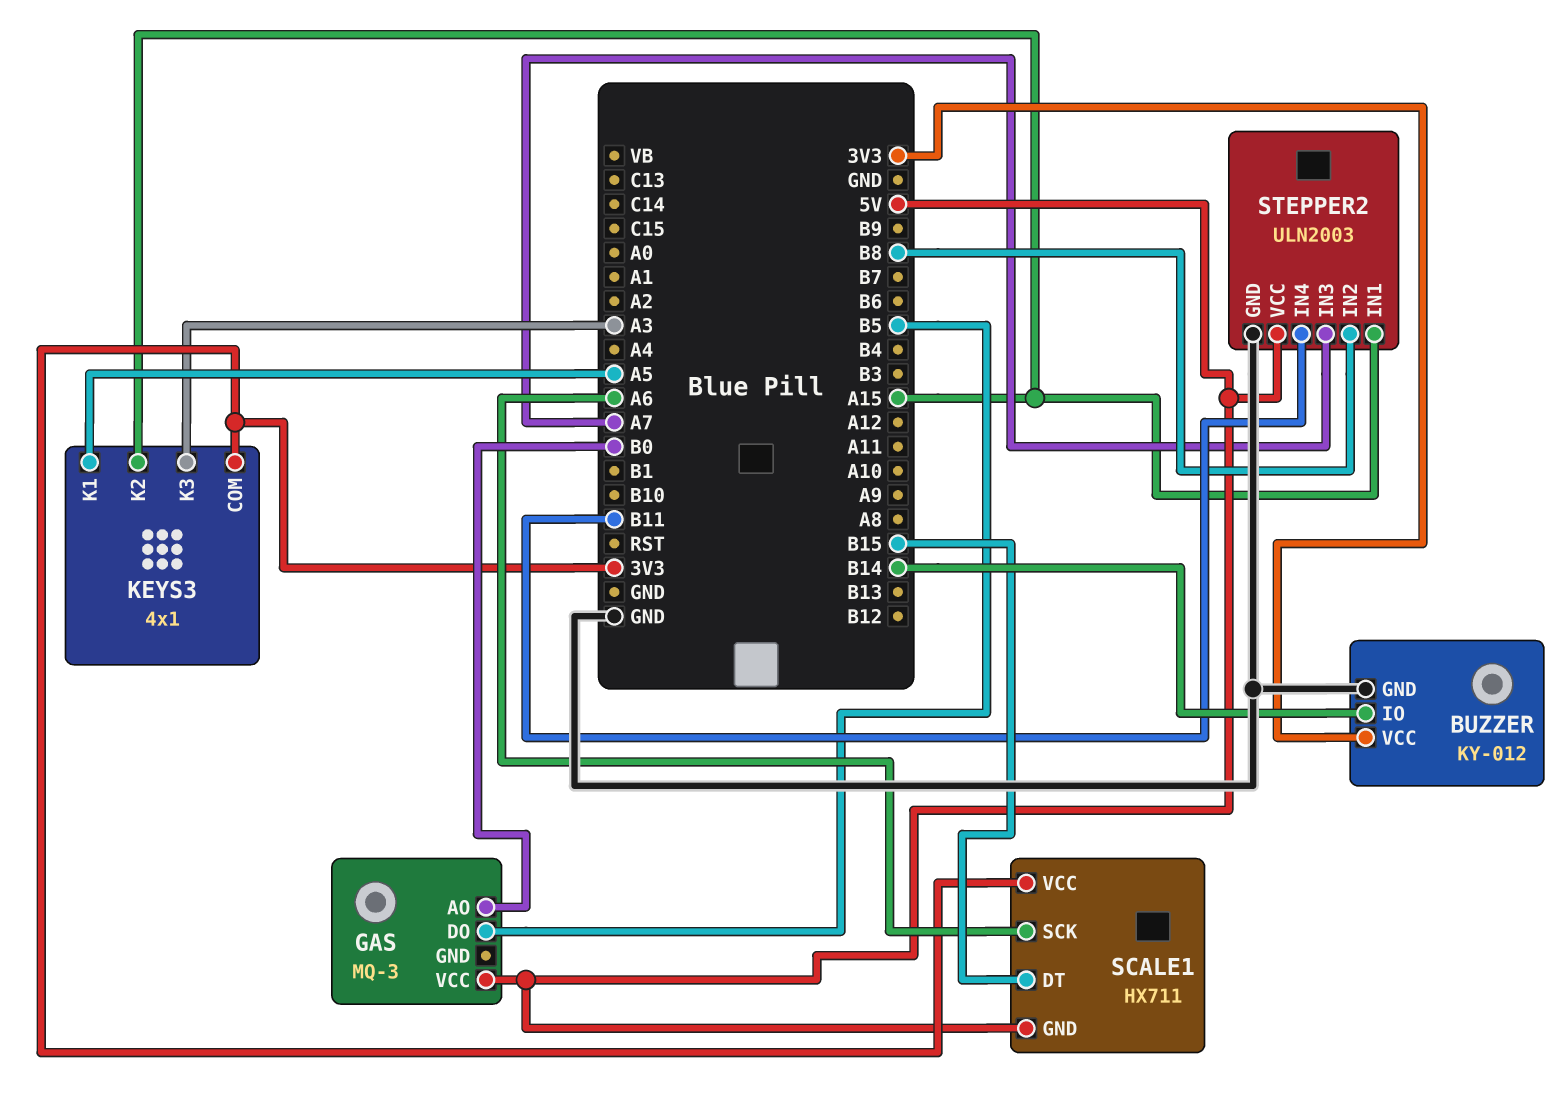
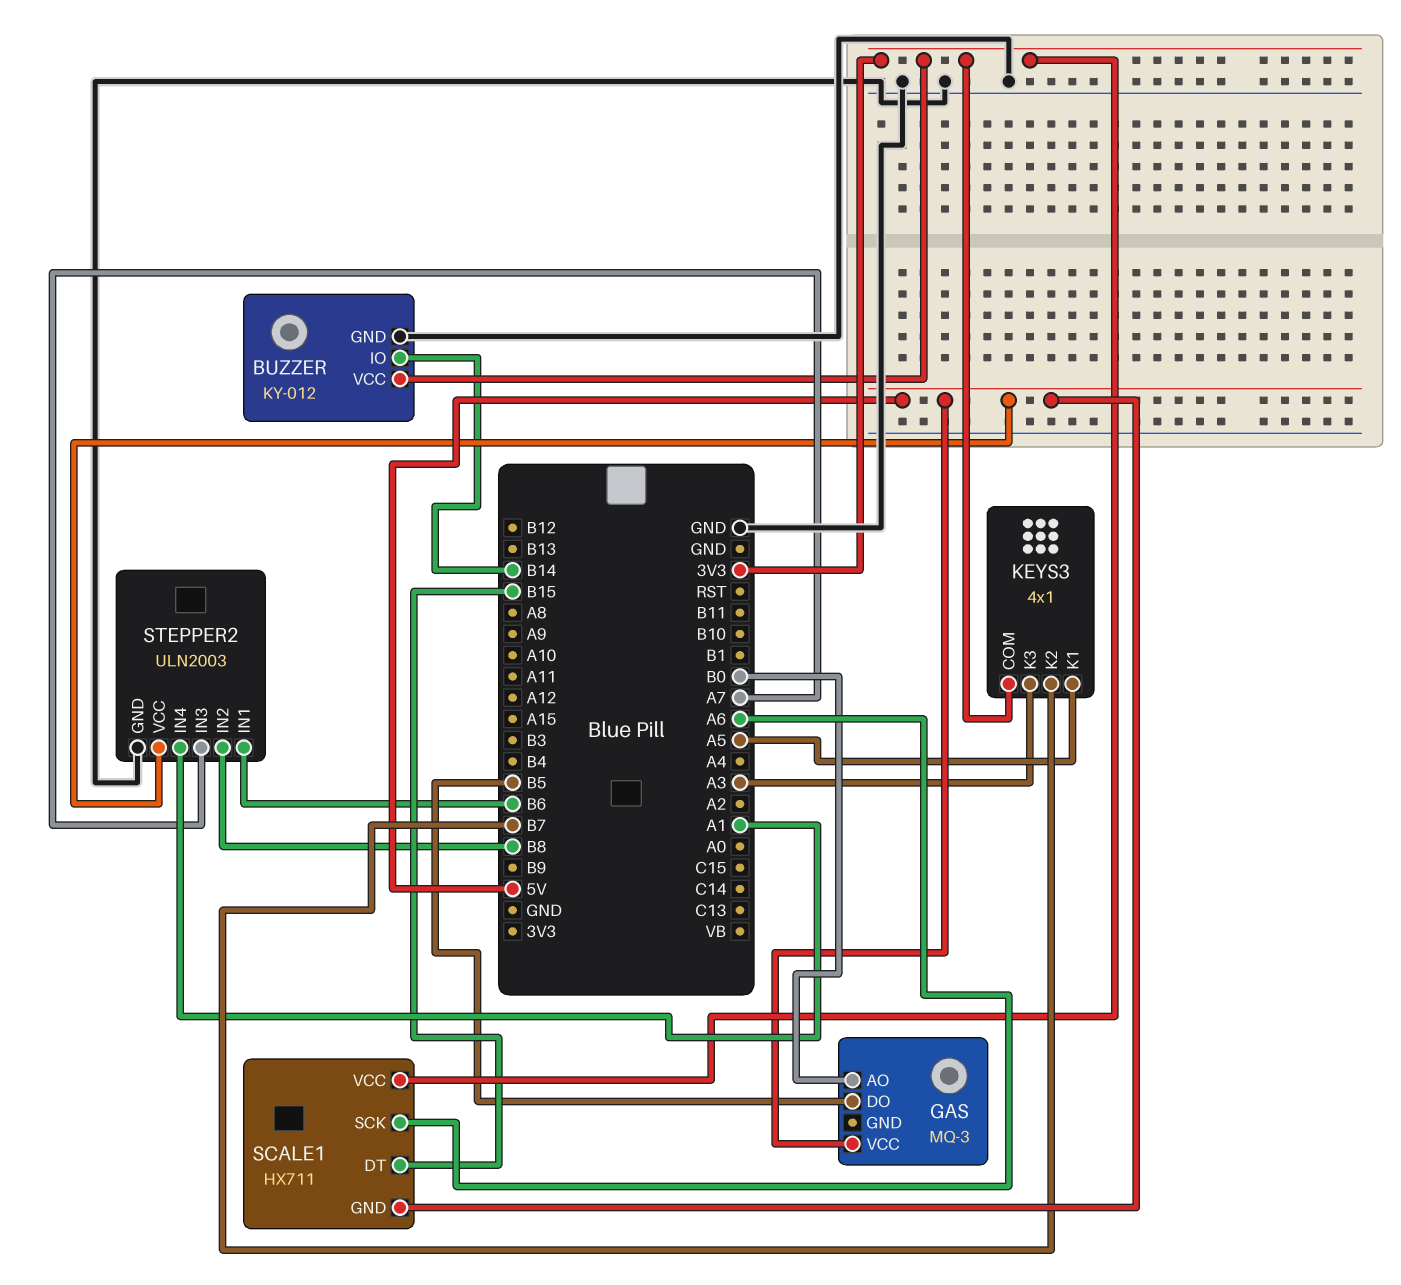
KEYS3 pin K2: A15 -> B7
STEPPER2 pin IN1: A15 -> B6
STEPPER2 pin IN4: B11 -> A1

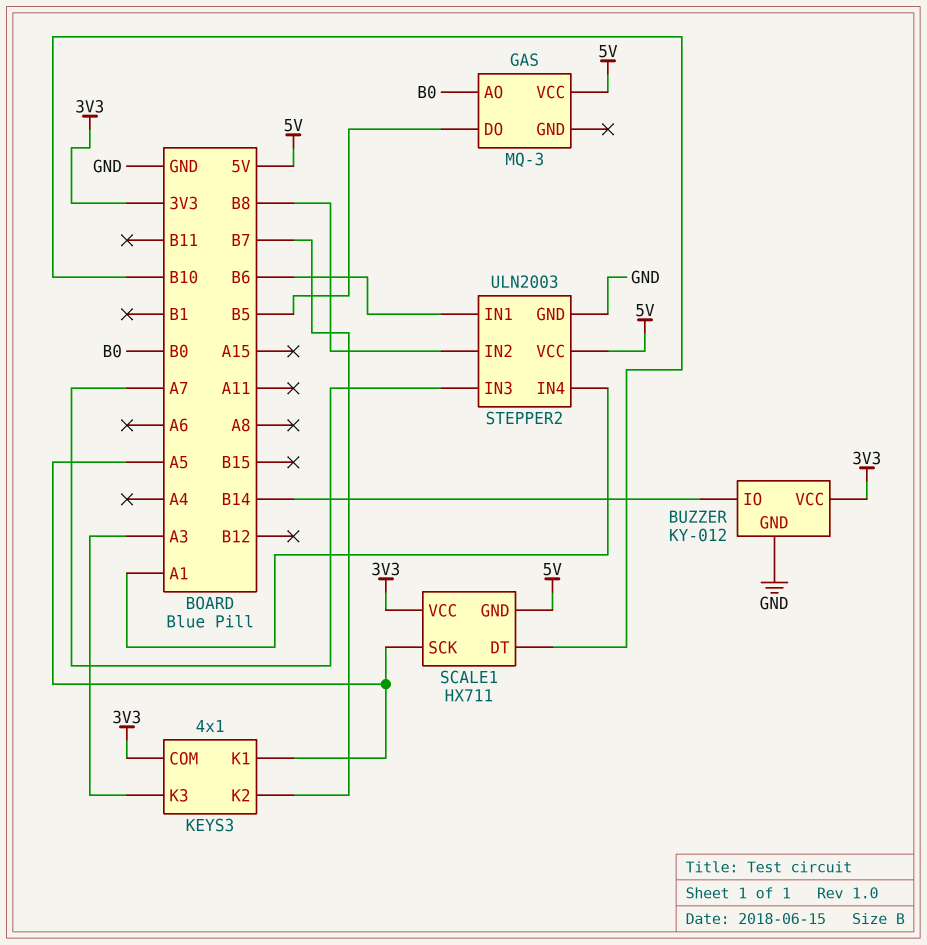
SCALE1 pin DT: B15 -> B10
SCALE1 pin SCK: A6 -> A5

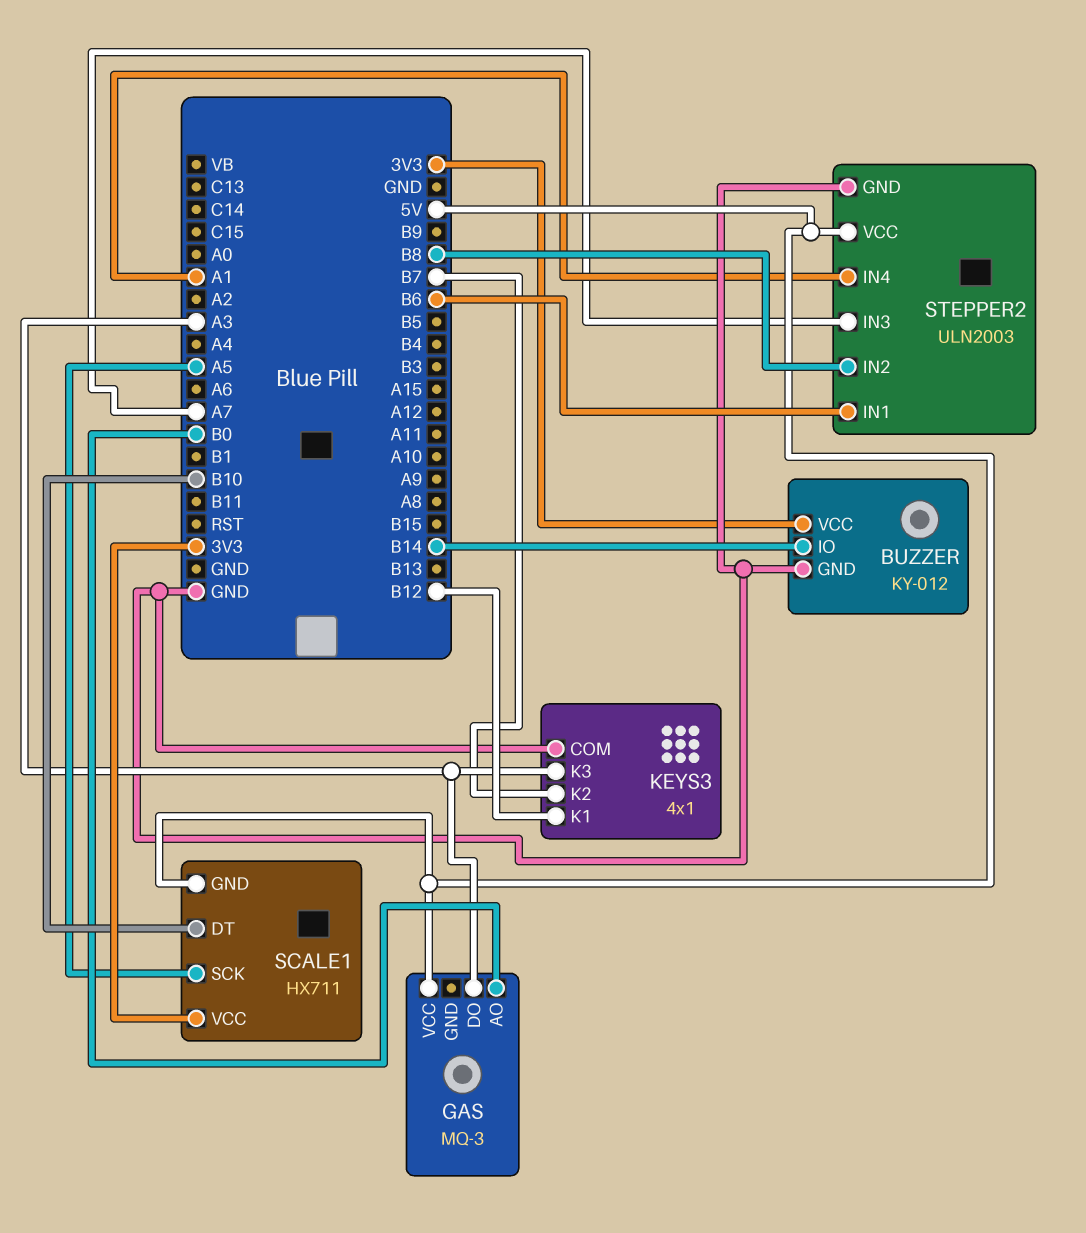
GAS pin DO: B5 -> A3
KEYS3 pin COM: 3V3 -> GND
KEYS3 pin K1: A5 -> B12

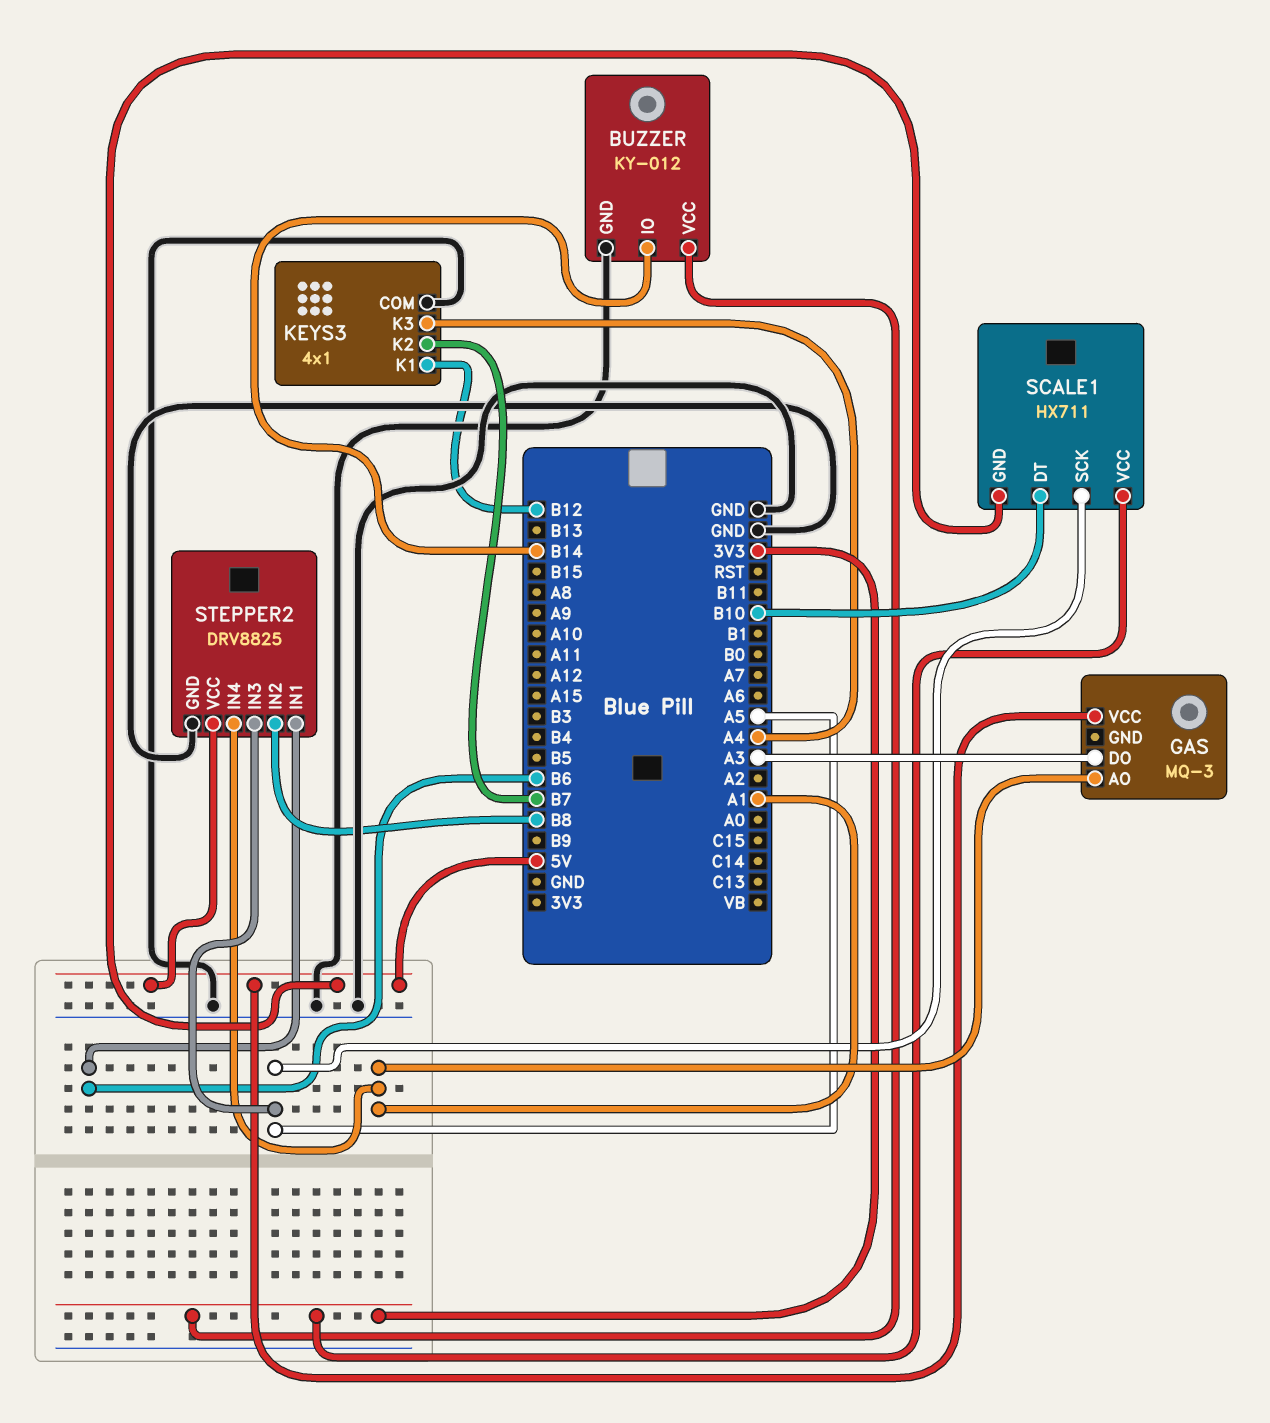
GAS pin AO: B0 -> A1
KEYS3 pin K3: A3 -> A4
STEPPER2: ULN2003 -> DRV8825
STEPPER2 pin IN3: A7 -> A5

